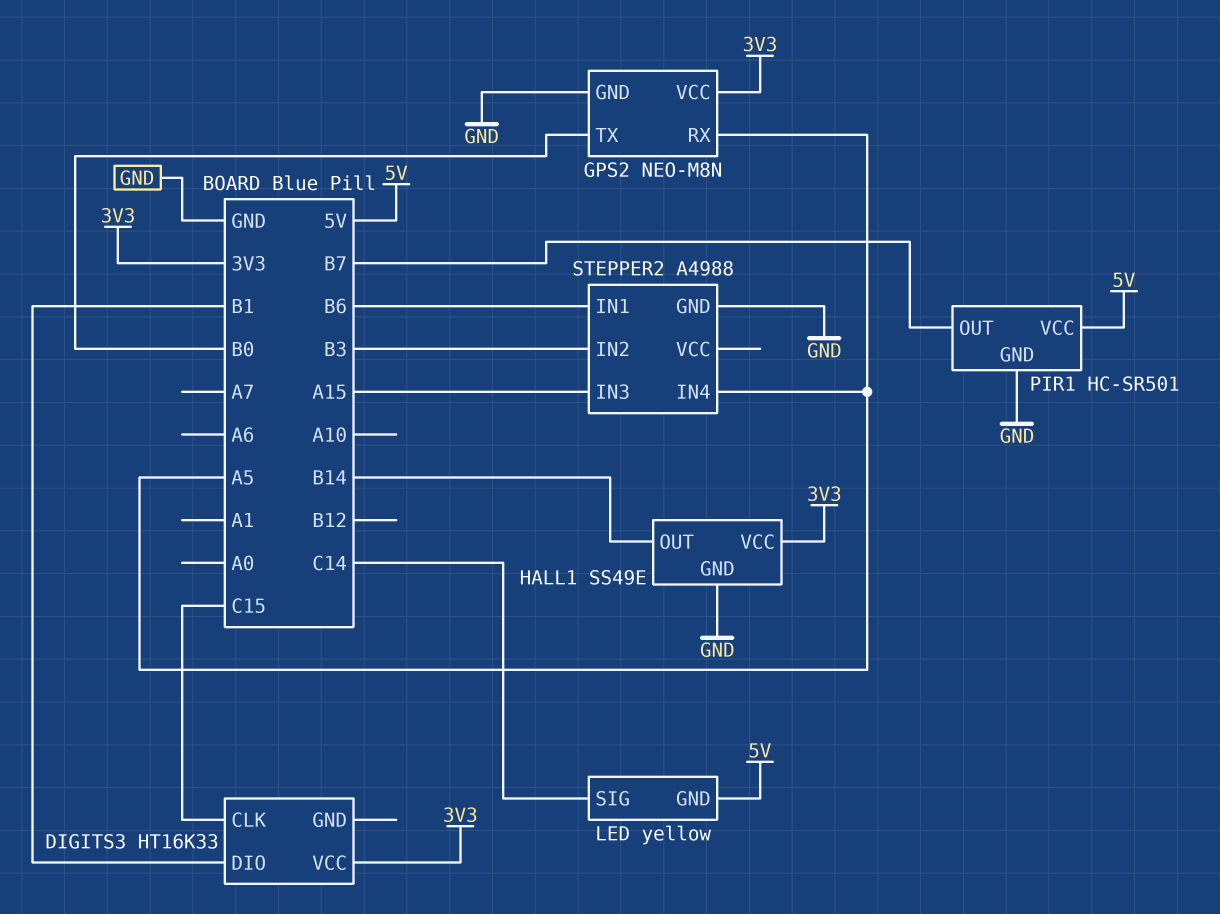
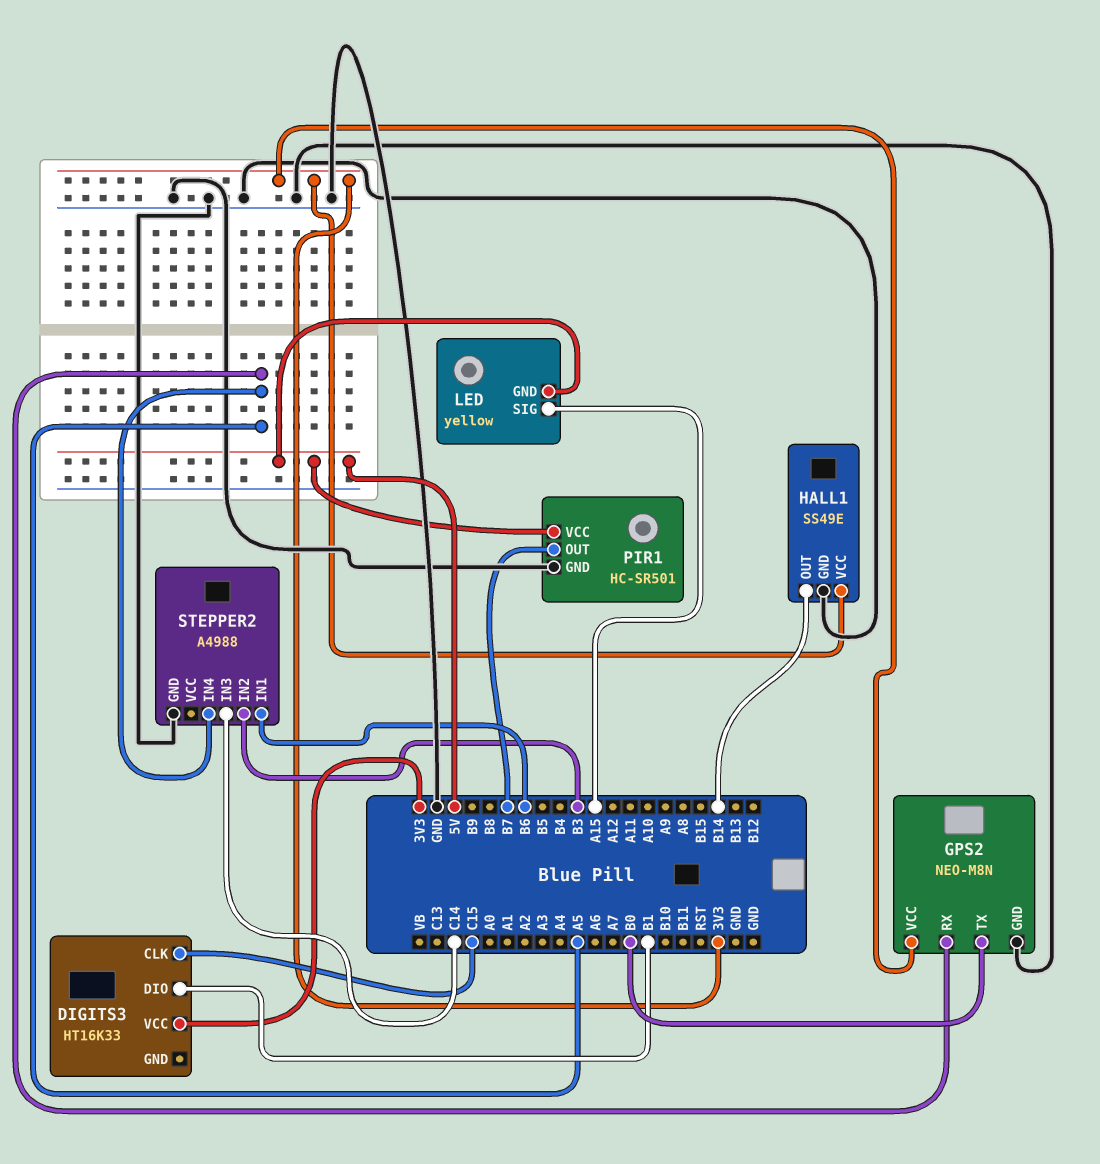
LED pin SIG: C14 -> A15
STEPPER2 pin IN3: A15 -> C14

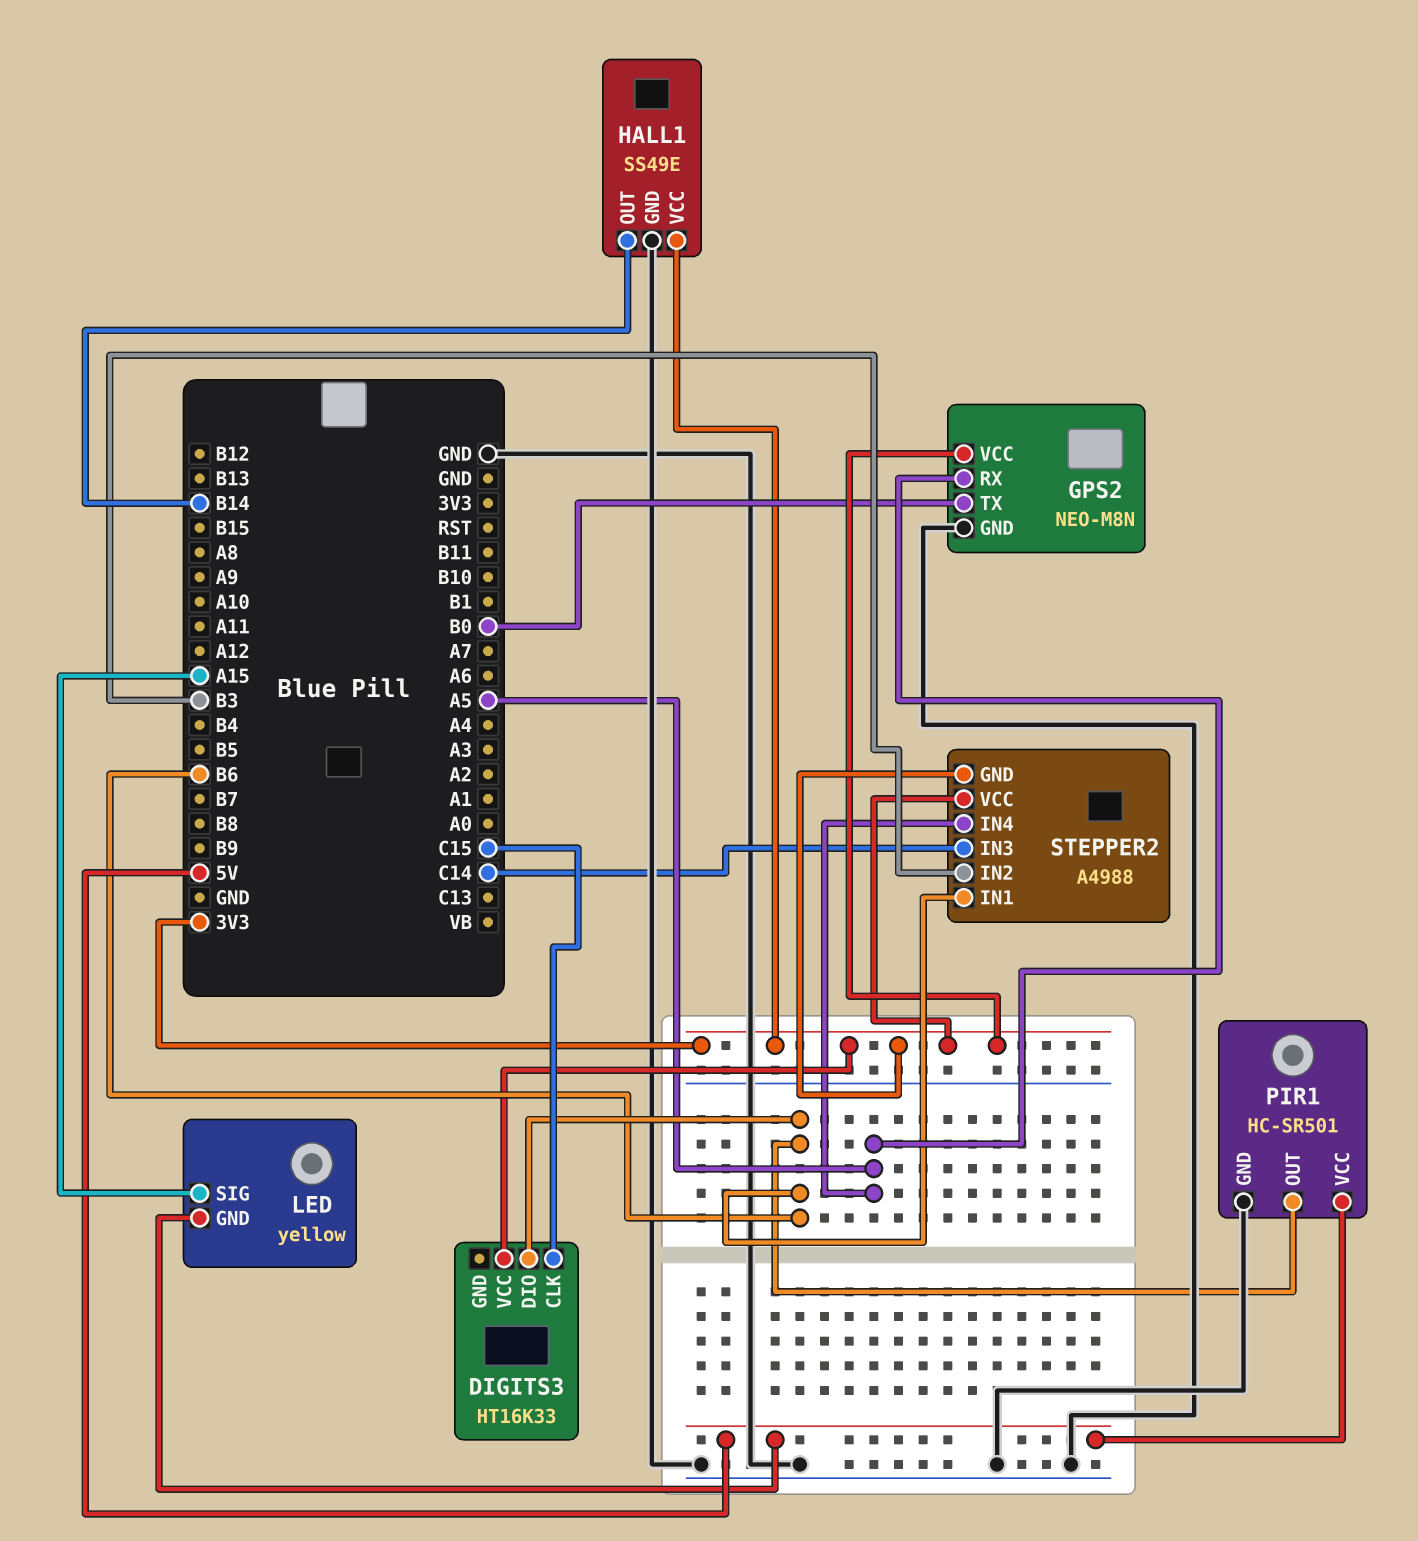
DIGITS3 pin DIO: B1 -> B6
PIR1 pin OUT: B7 -> B6
STEPPER2 pin GND: GND -> 3V3
STEPPER2 pin VCC: none -> 3V3

